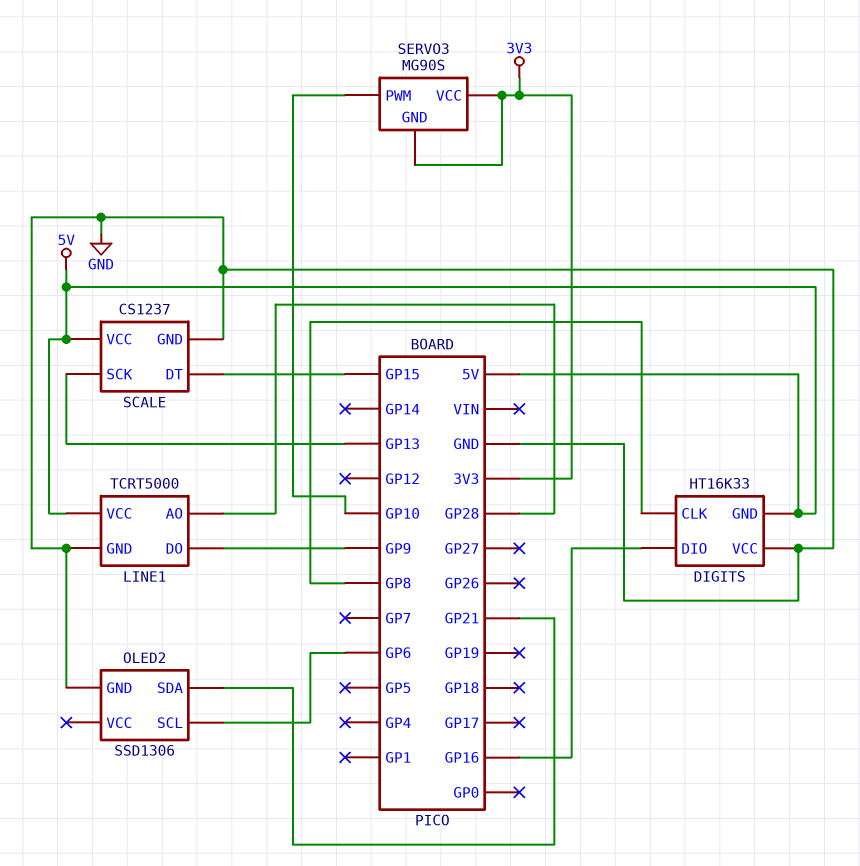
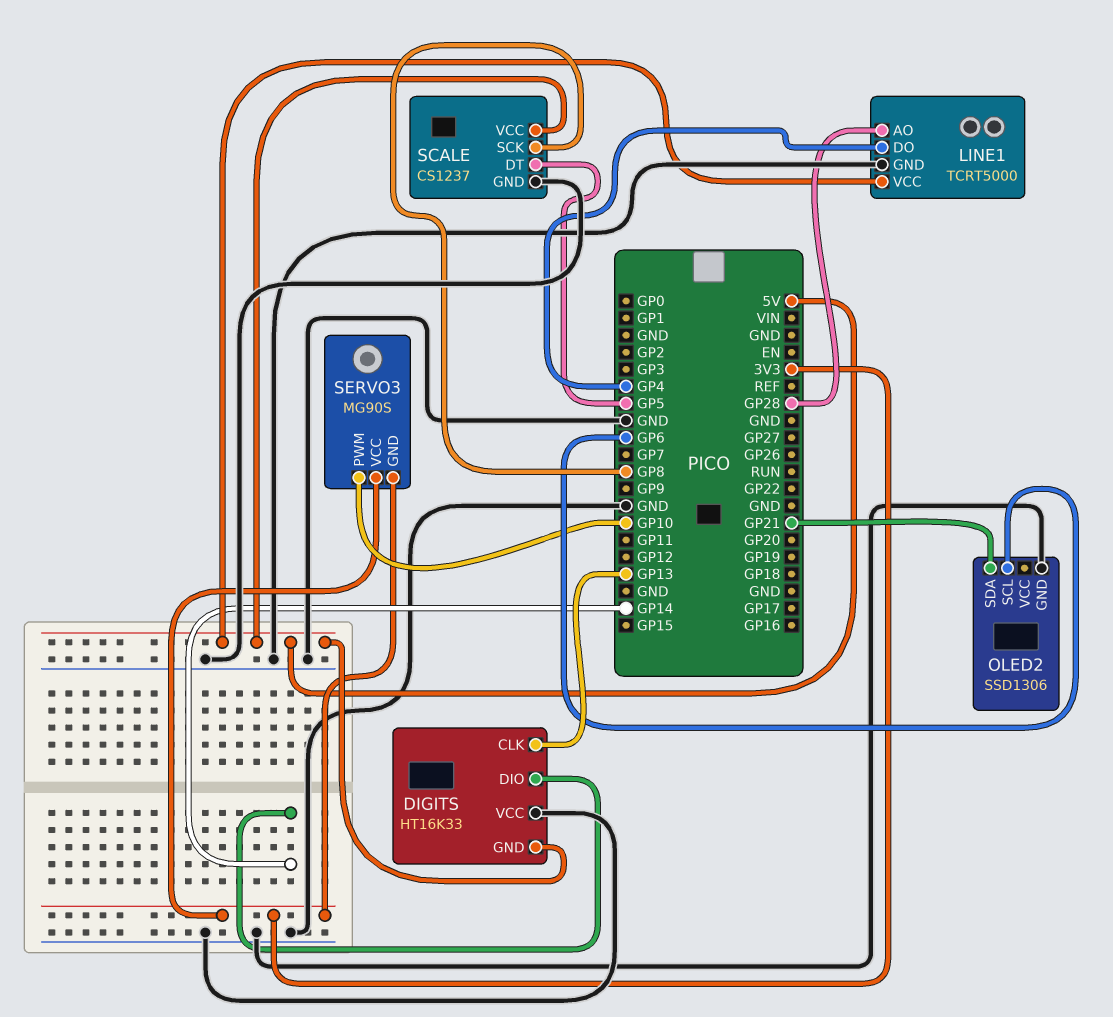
DIGITS pin CLK: GP8 -> GP13
DIGITS pin DIO: GP16 -> GP14
LINE1 pin DO: GP9 -> GP4
SCALE pin DT: GP15 -> GP5
SCALE pin SCK: GP13 -> GP8

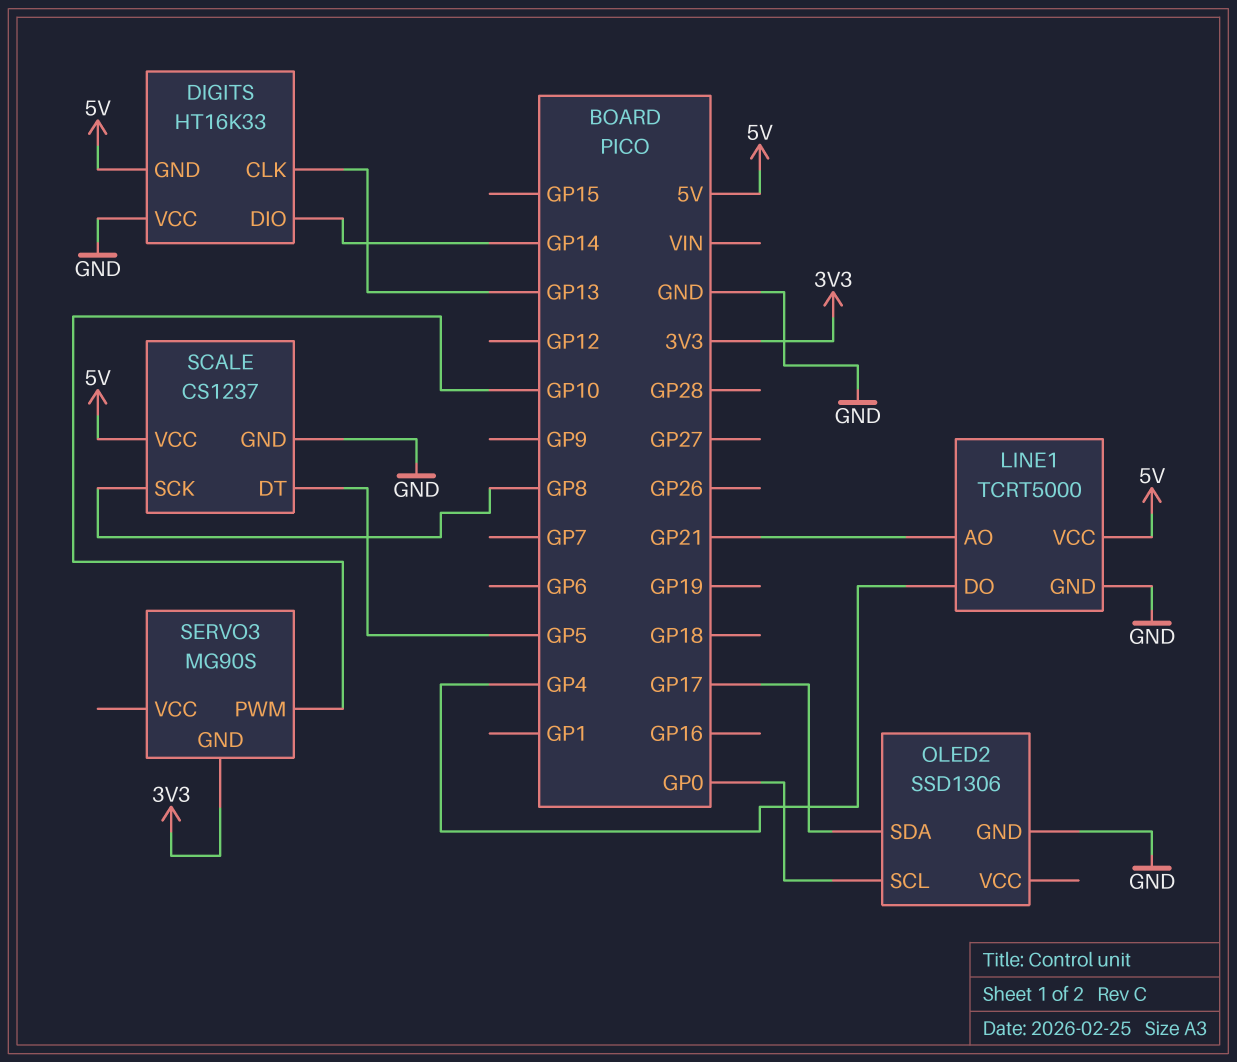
LINE1 pin AO: GP28 -> GP21
OLED2 pin SCL: GP6 -> GP0
OLED2 pin SDA: GP21 -> GP17
SERVO3 pin VCC: 3V3 -> none

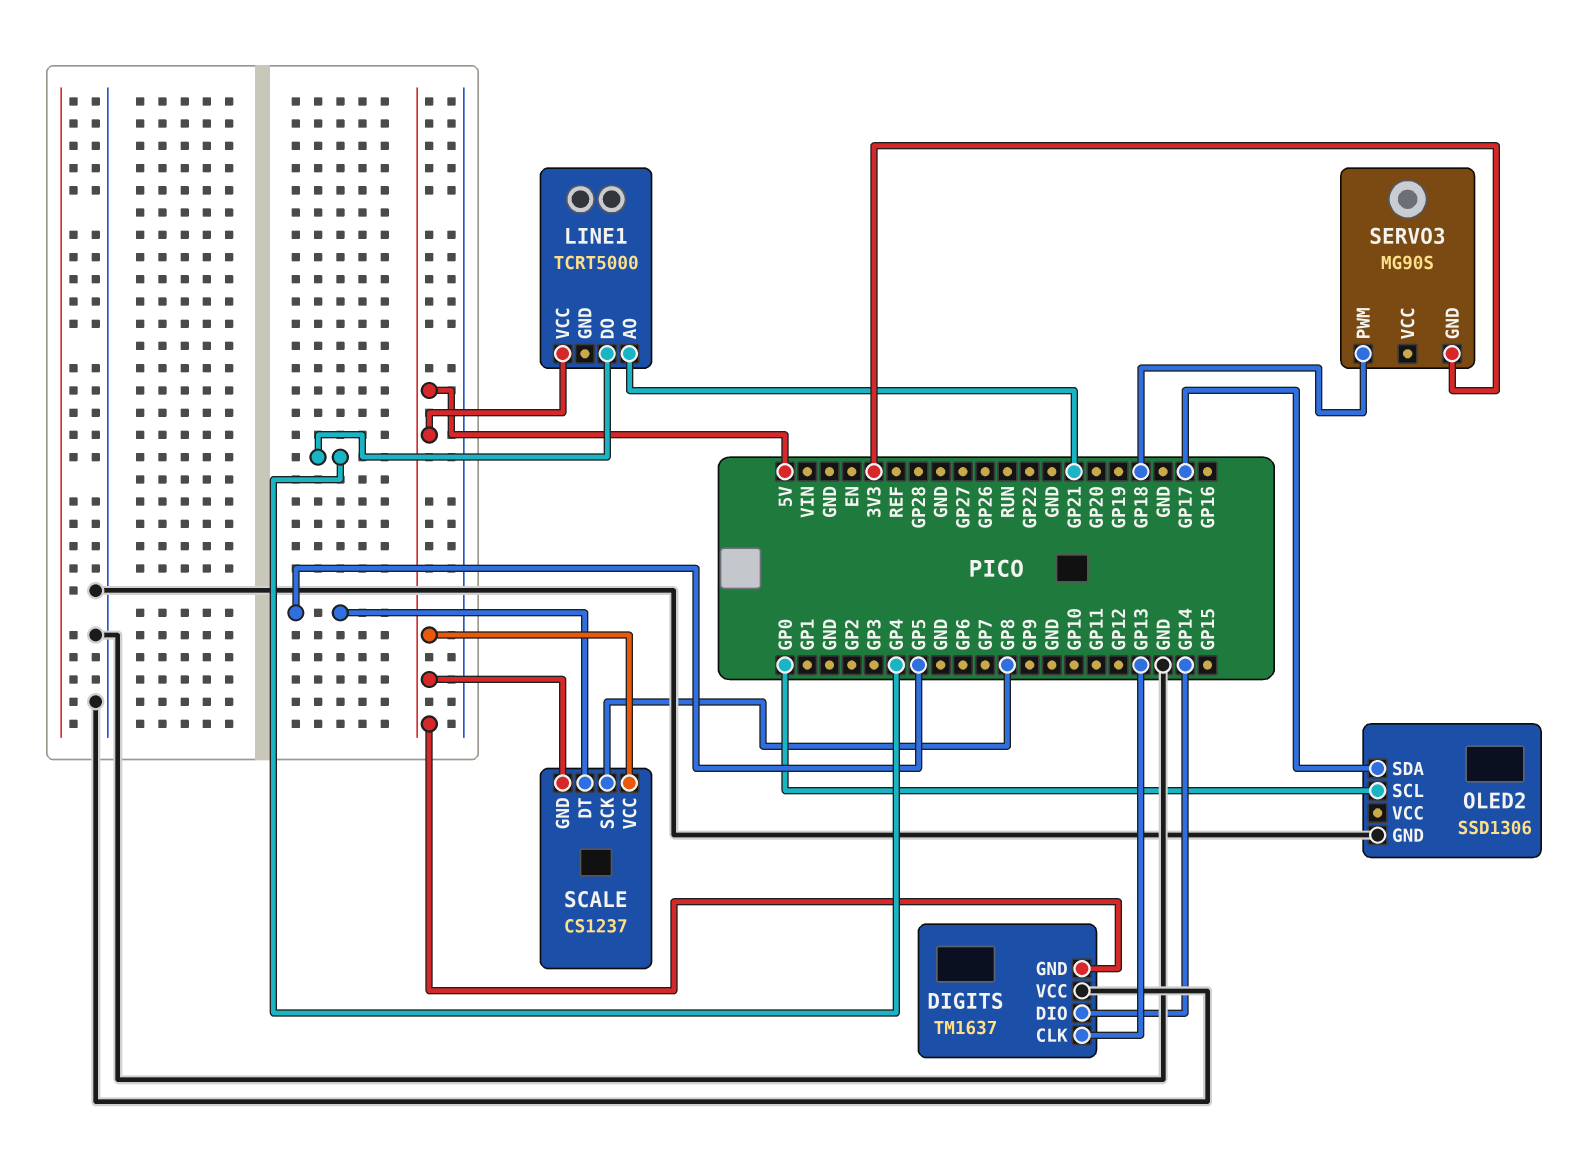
DIGITS: HT16K33 -> TM1637
LINE1 pin GND: GND -> none
SCALE pin GND: GND -> 5V
SERVO3 pin PWM: GP10 -> GP18

